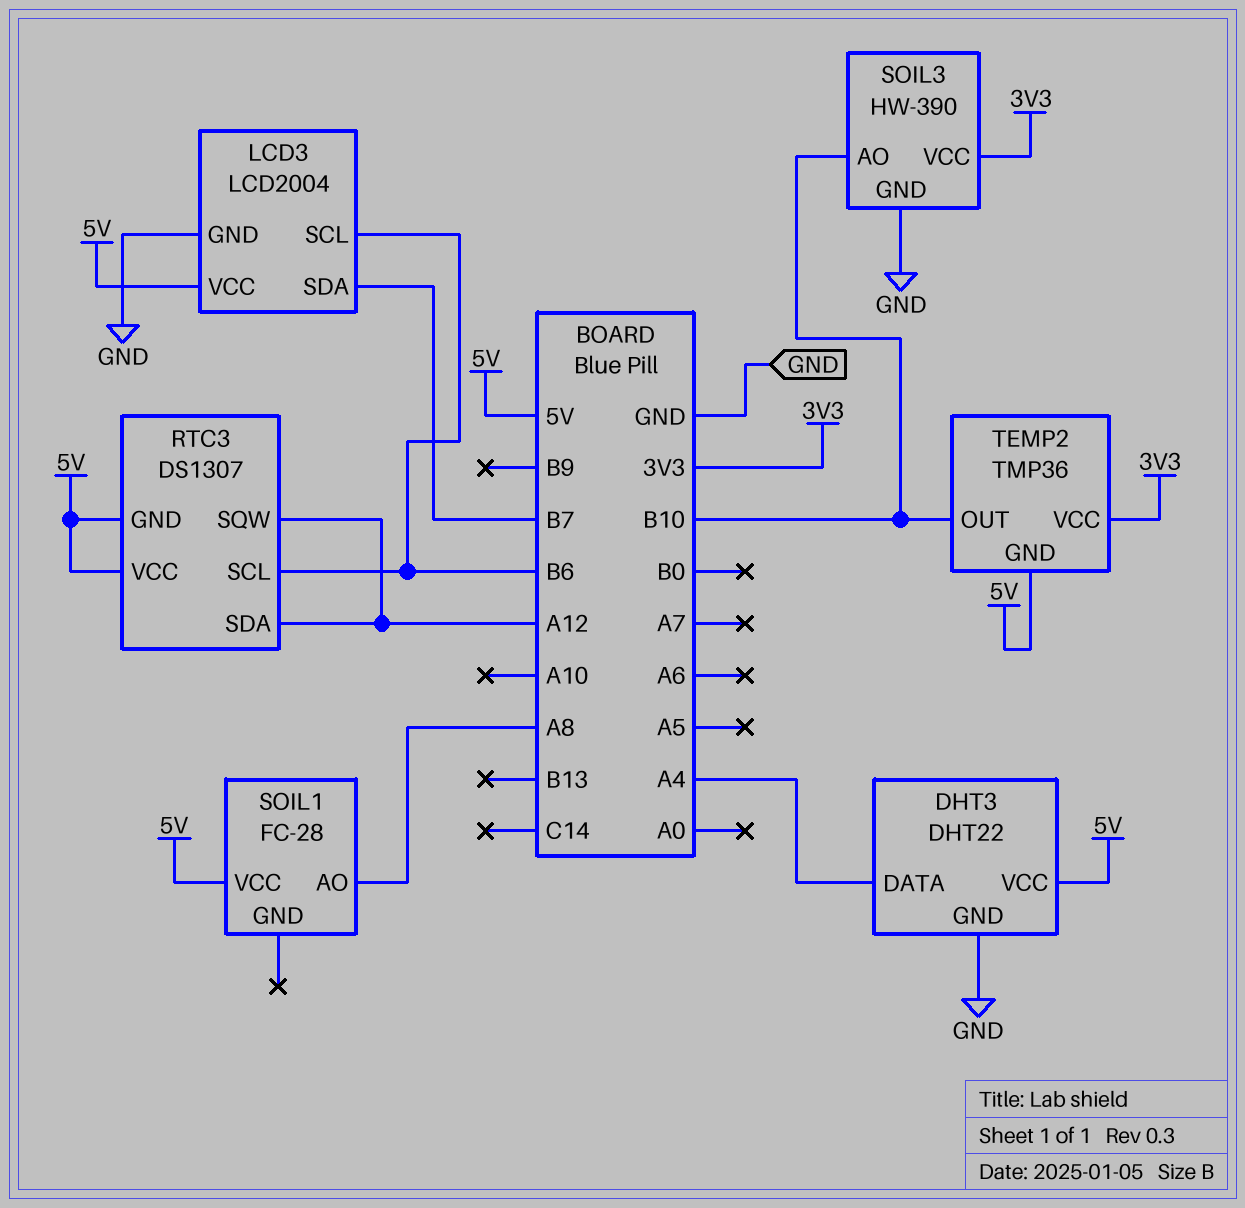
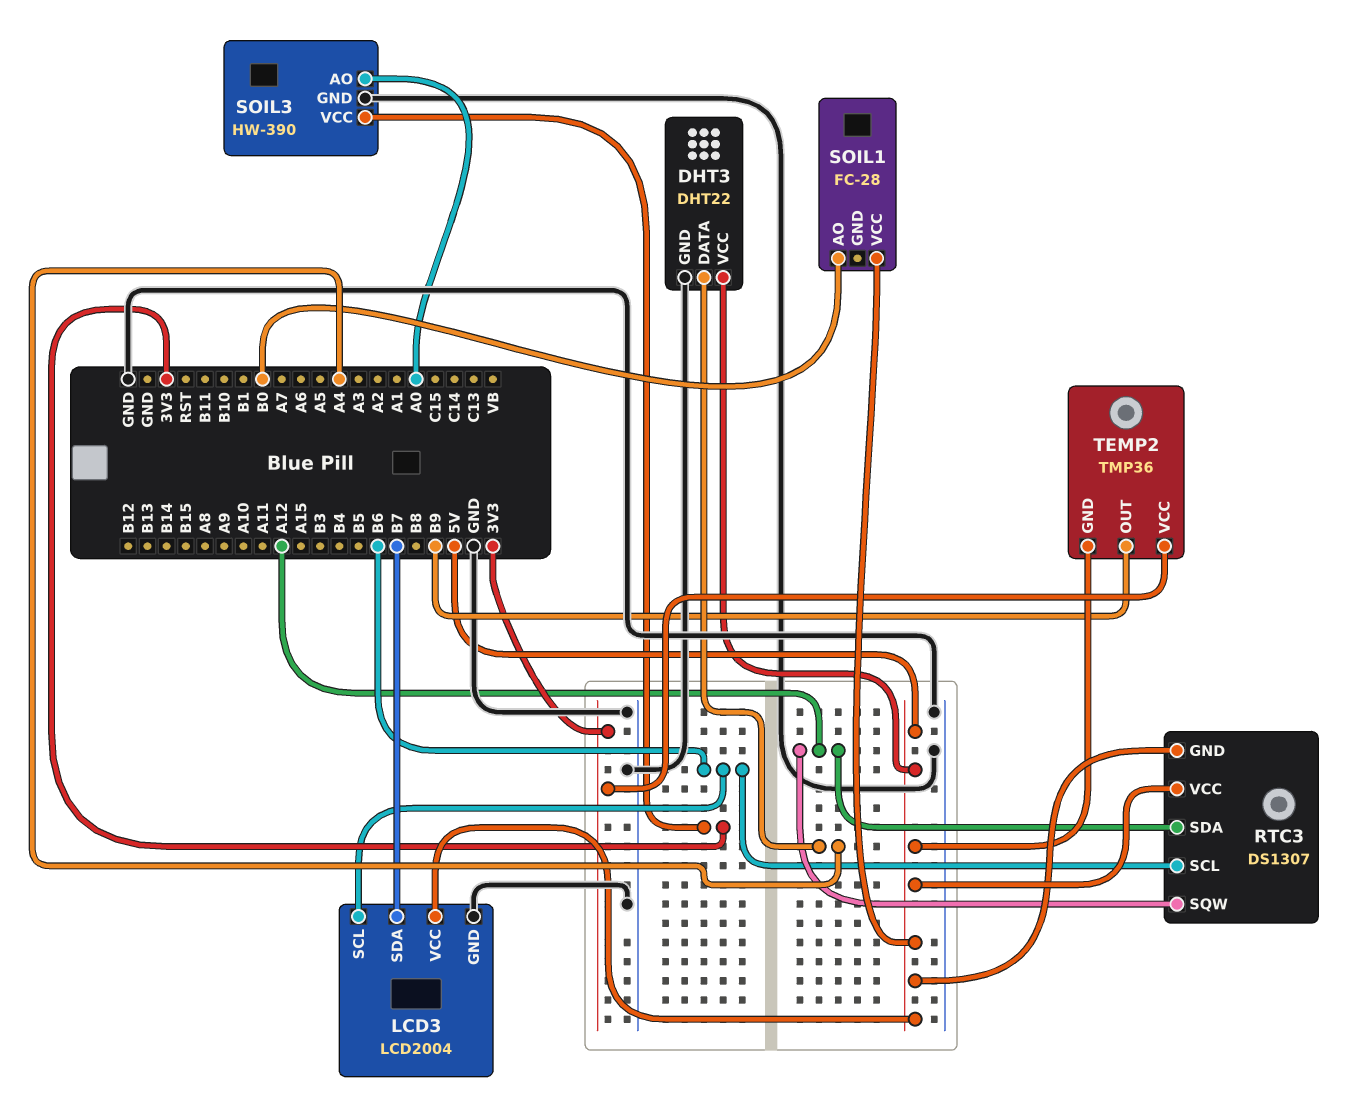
SOIL1 pin AO: A8 -> B0
SOIL3 pin AO: B10 -> A0
TEMP2 pin OUT: B10 -> B9

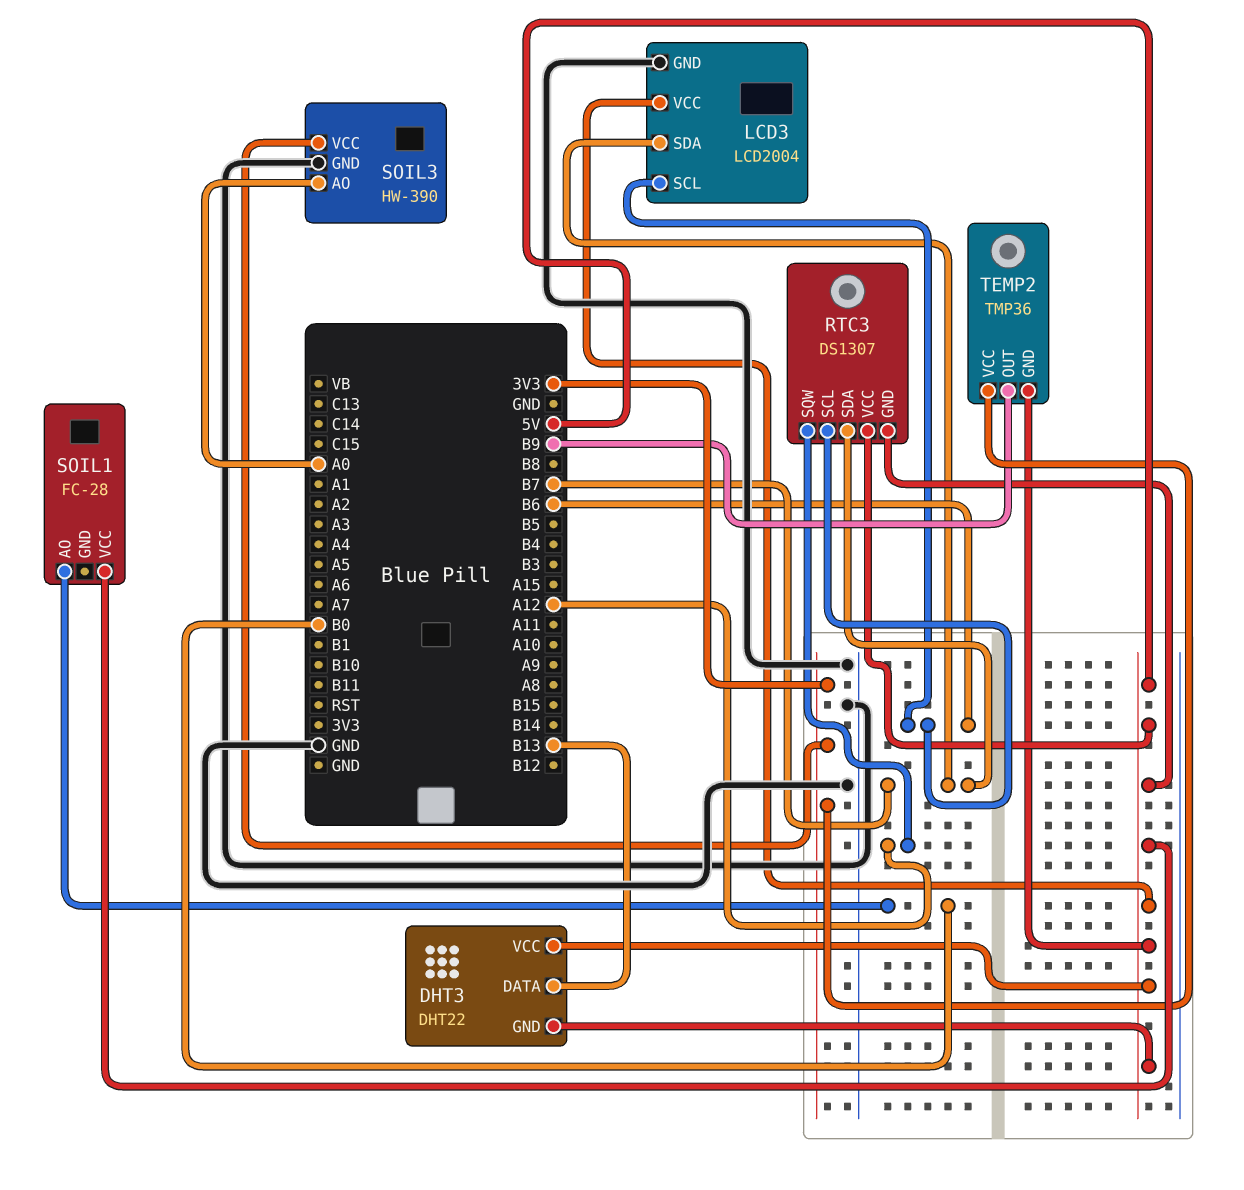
DHT3 pin DATA: A4 -> B13
DHT3 pin GND: GND -> 5V
RTC3 pin SDA: A12 -> B7

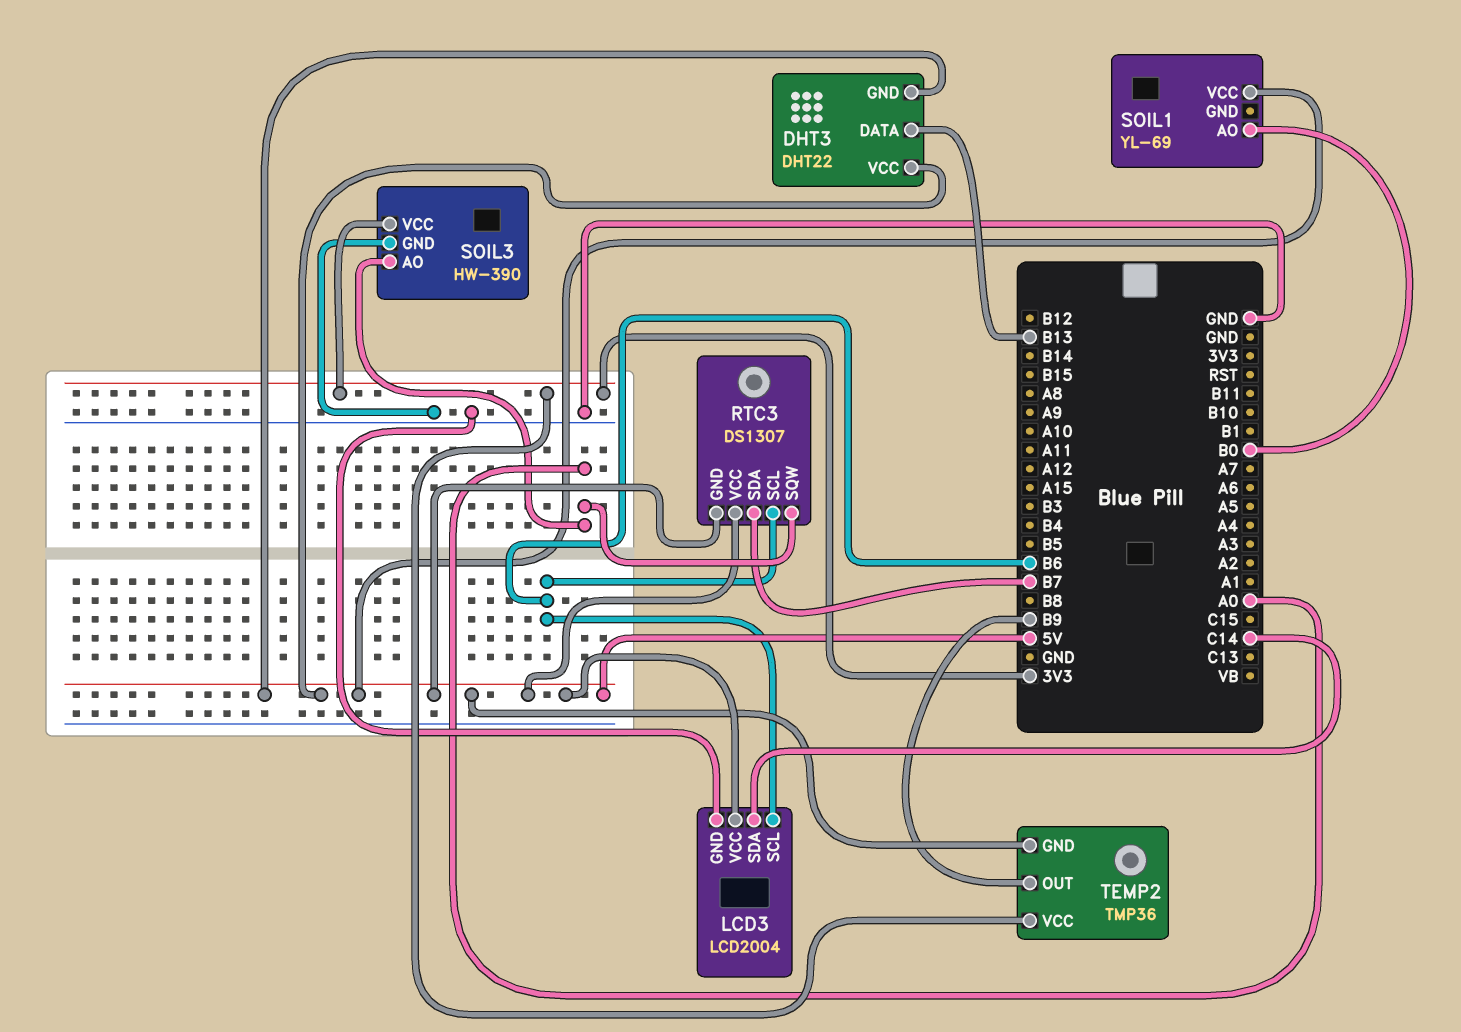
LCD3 pin SDA: B7 -> C14
RTC3 pin SQW: A12 -> A0
SOIL1: FC-28 -> YL-69

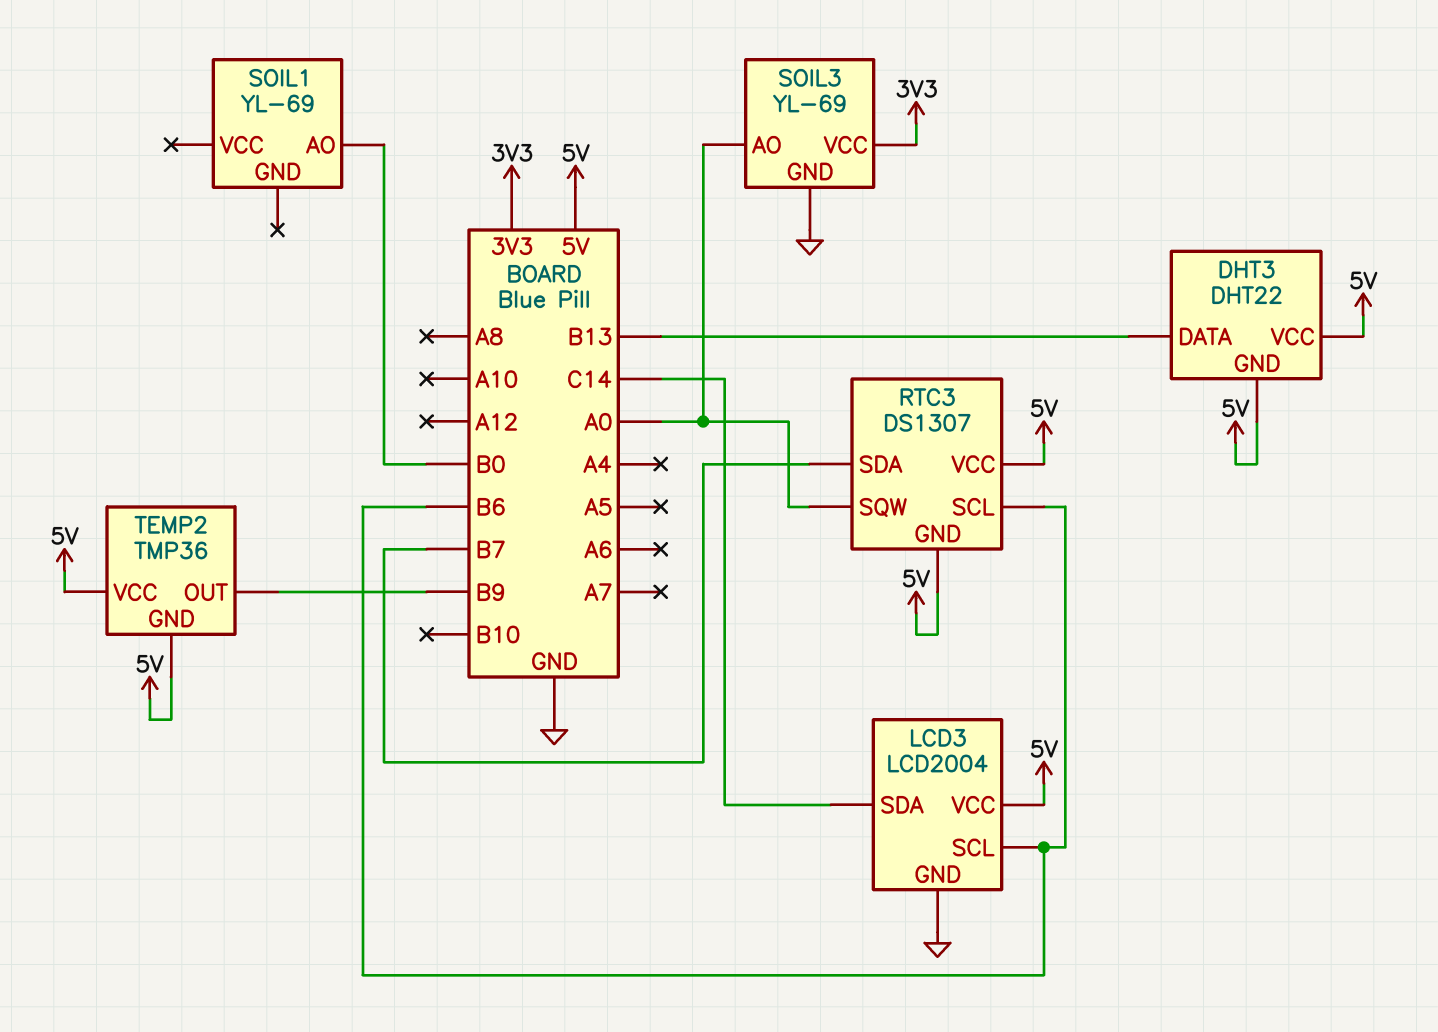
SOIL1 pin VCC: 5V -> none
SOIL3: HW-390 -> YL-69
TEMP2 pin VCC: 3V3 -> 5V

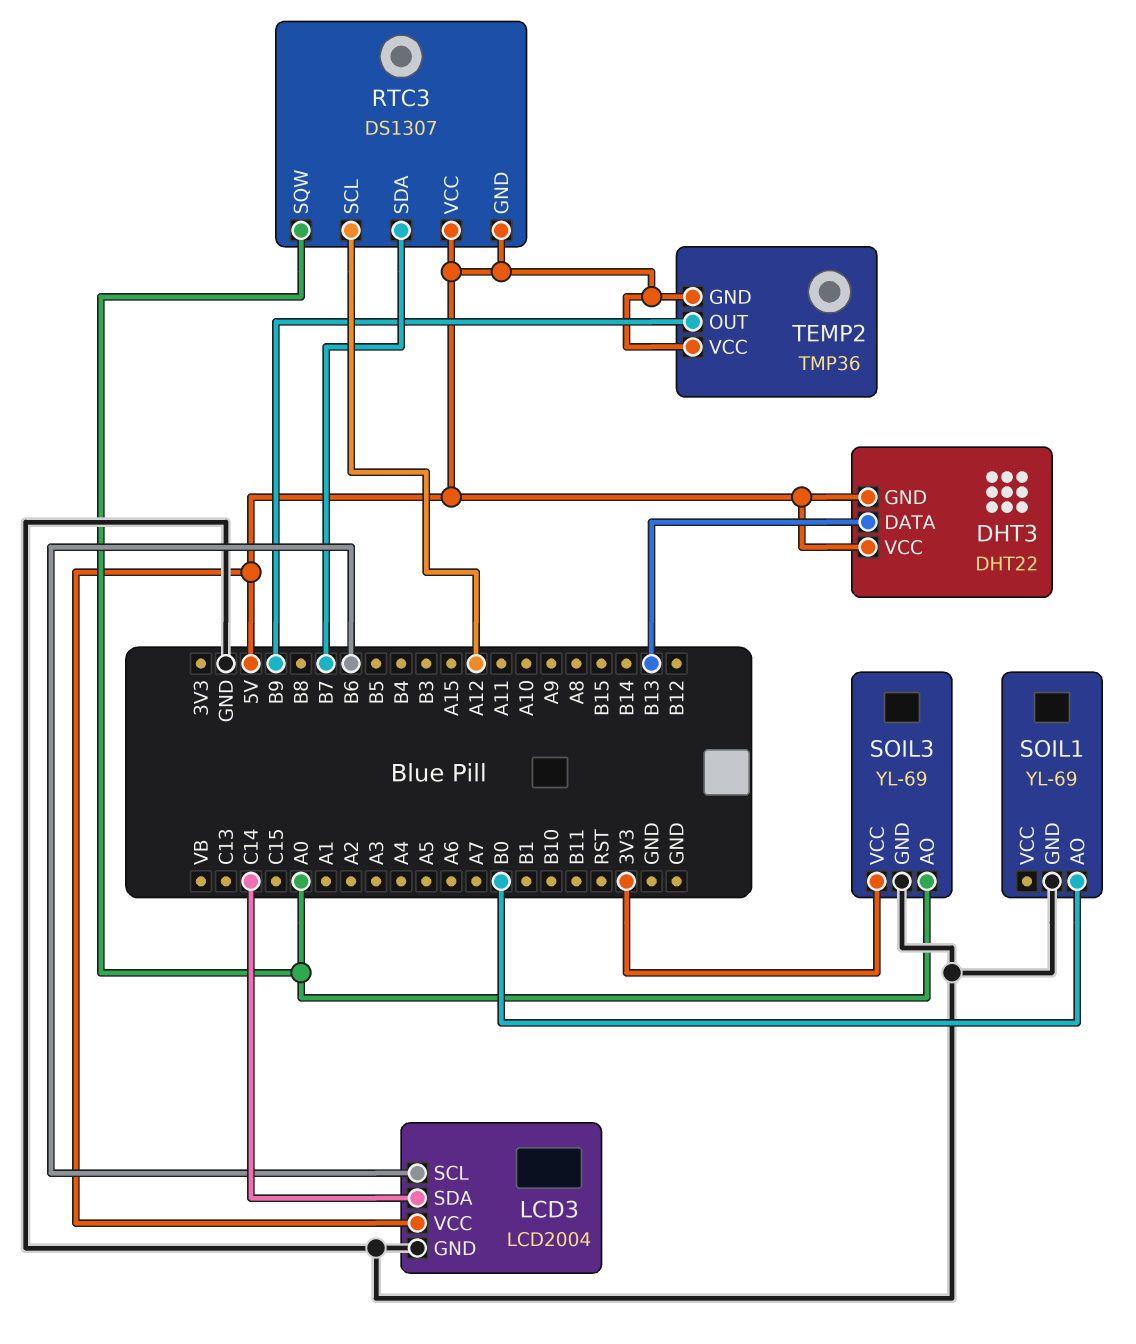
RTC3 pin SCL: B6 -> A12
SOIL1 pin GND: none -> GND

